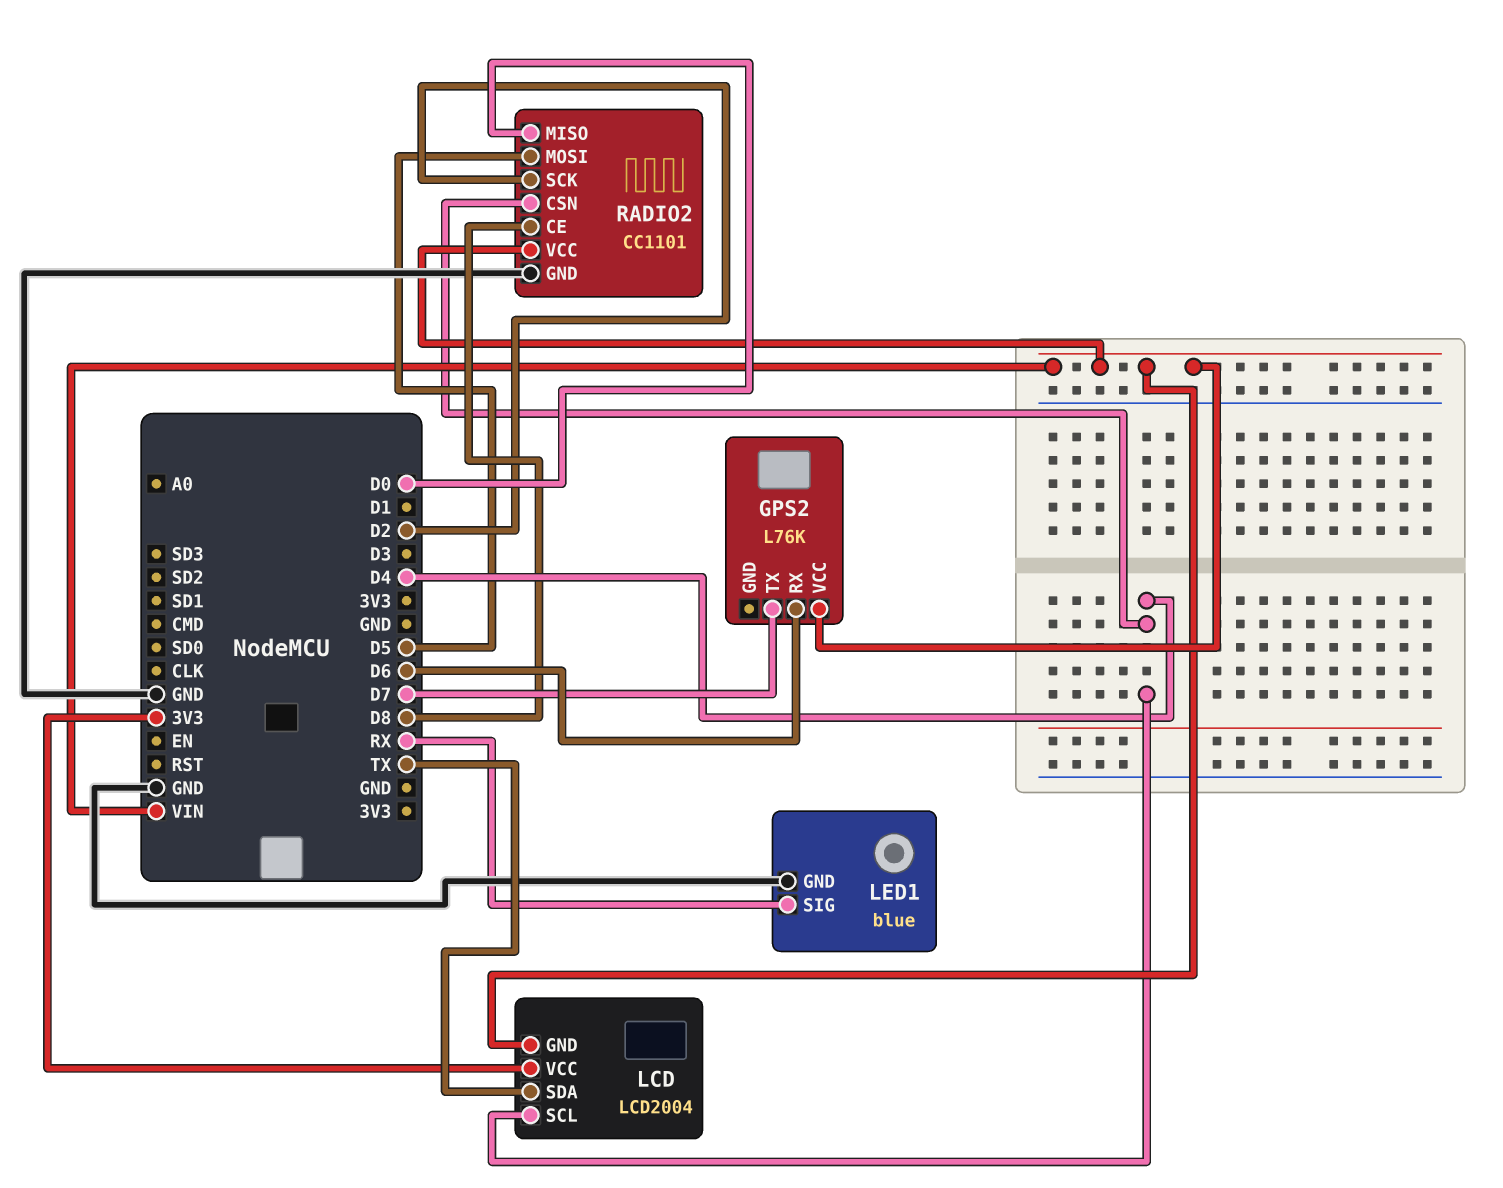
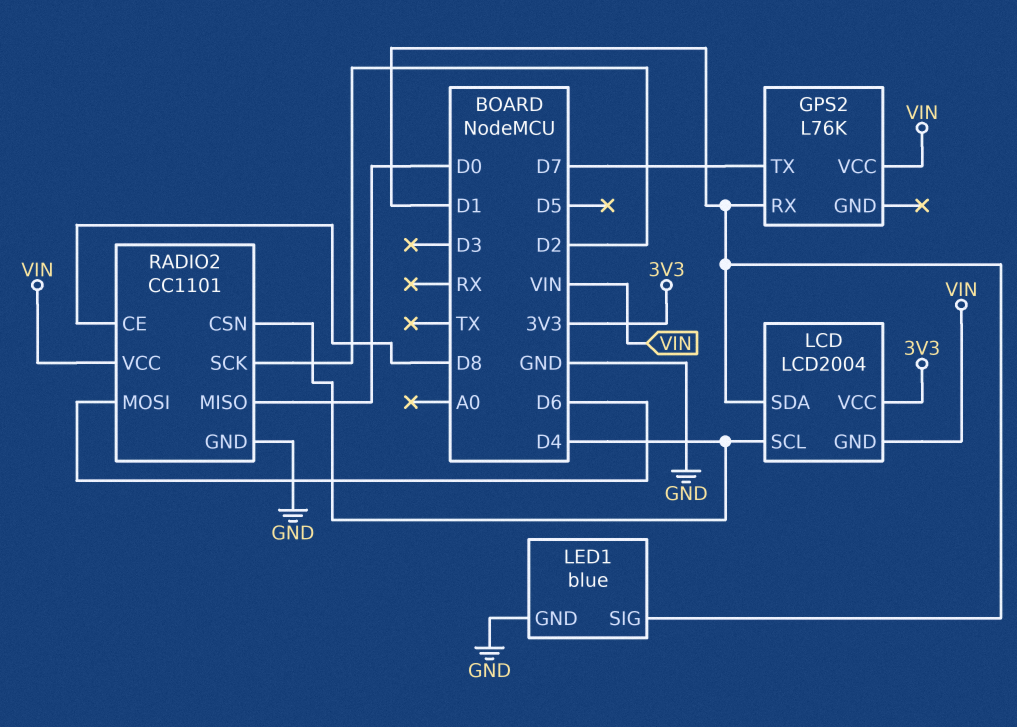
GPS2 pin RX: D6 -> D1
LCD pin SDA: TX -> D1
LED1 pin SIG: RX -> D1
RADIO2 pin MOSI: D5 -> D6

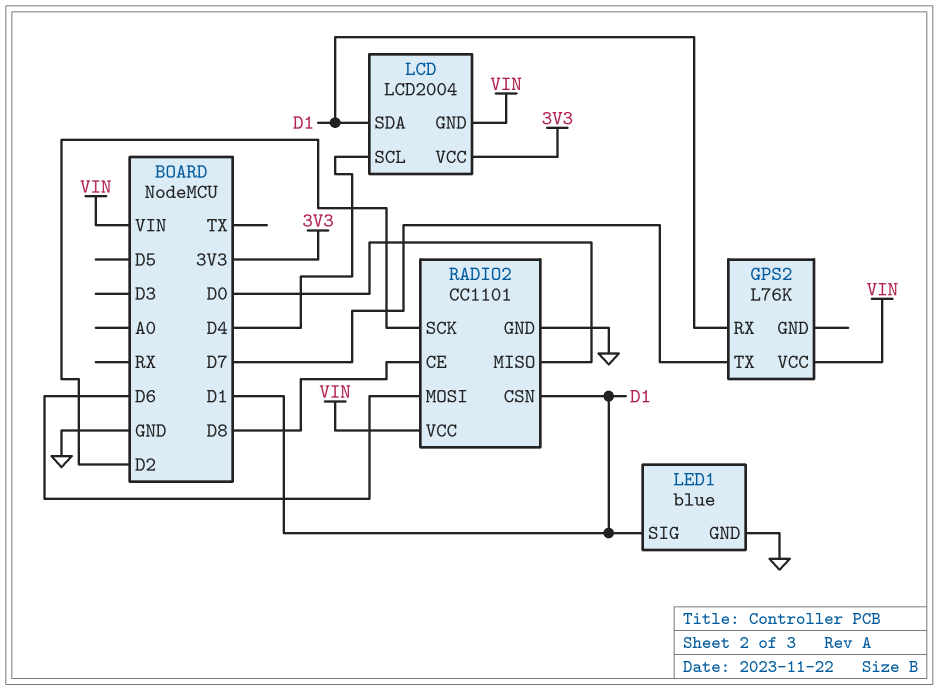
RADIO2 pin CSN: D4 -> D1

